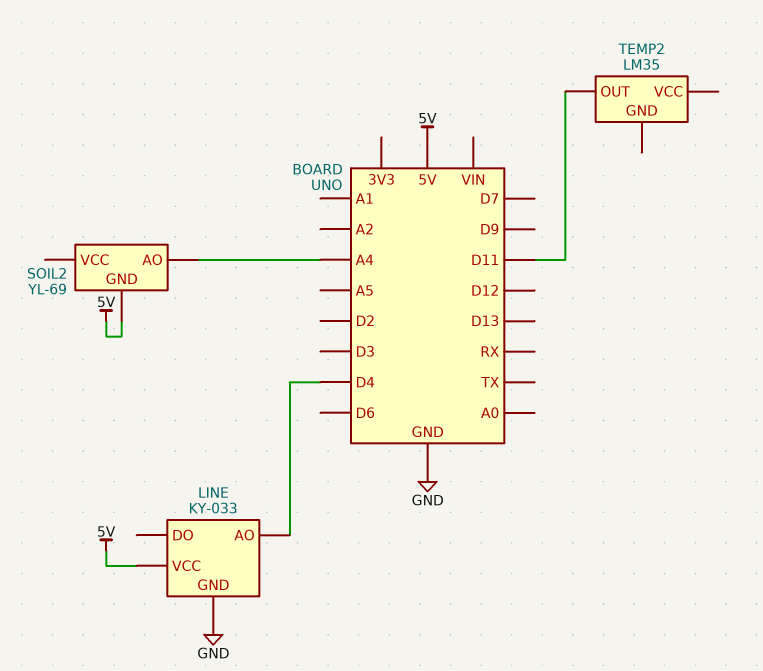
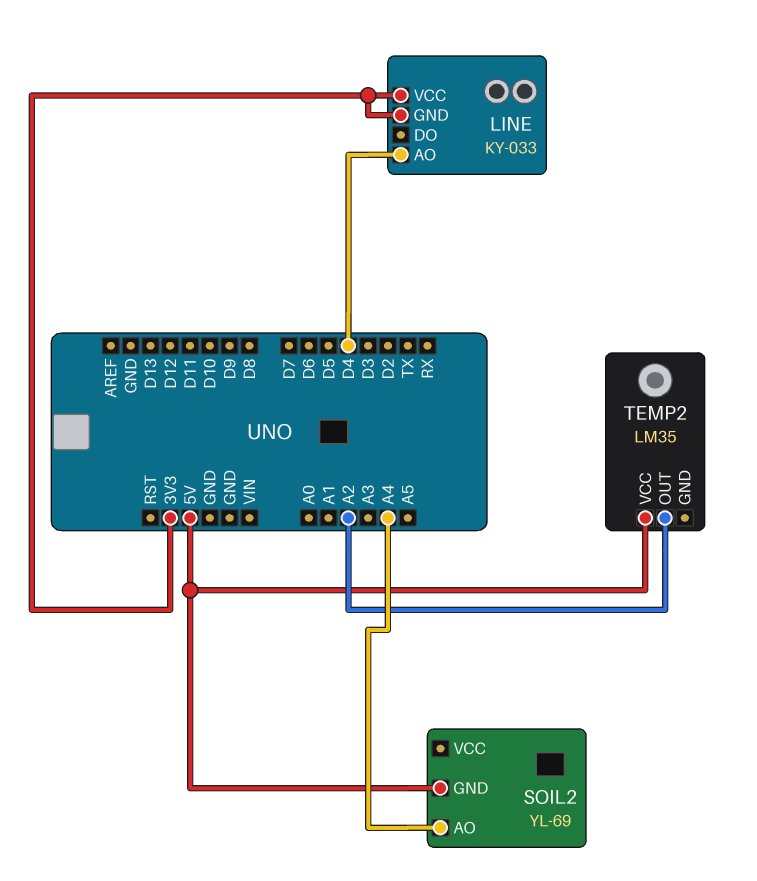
LINE pin GND: GND -> 3V3
LINE pin VCC: 5V -> 3V3
TEMP2 pin OUT: D11 -> A2
TEMP2 pin VCC: none -> 5V

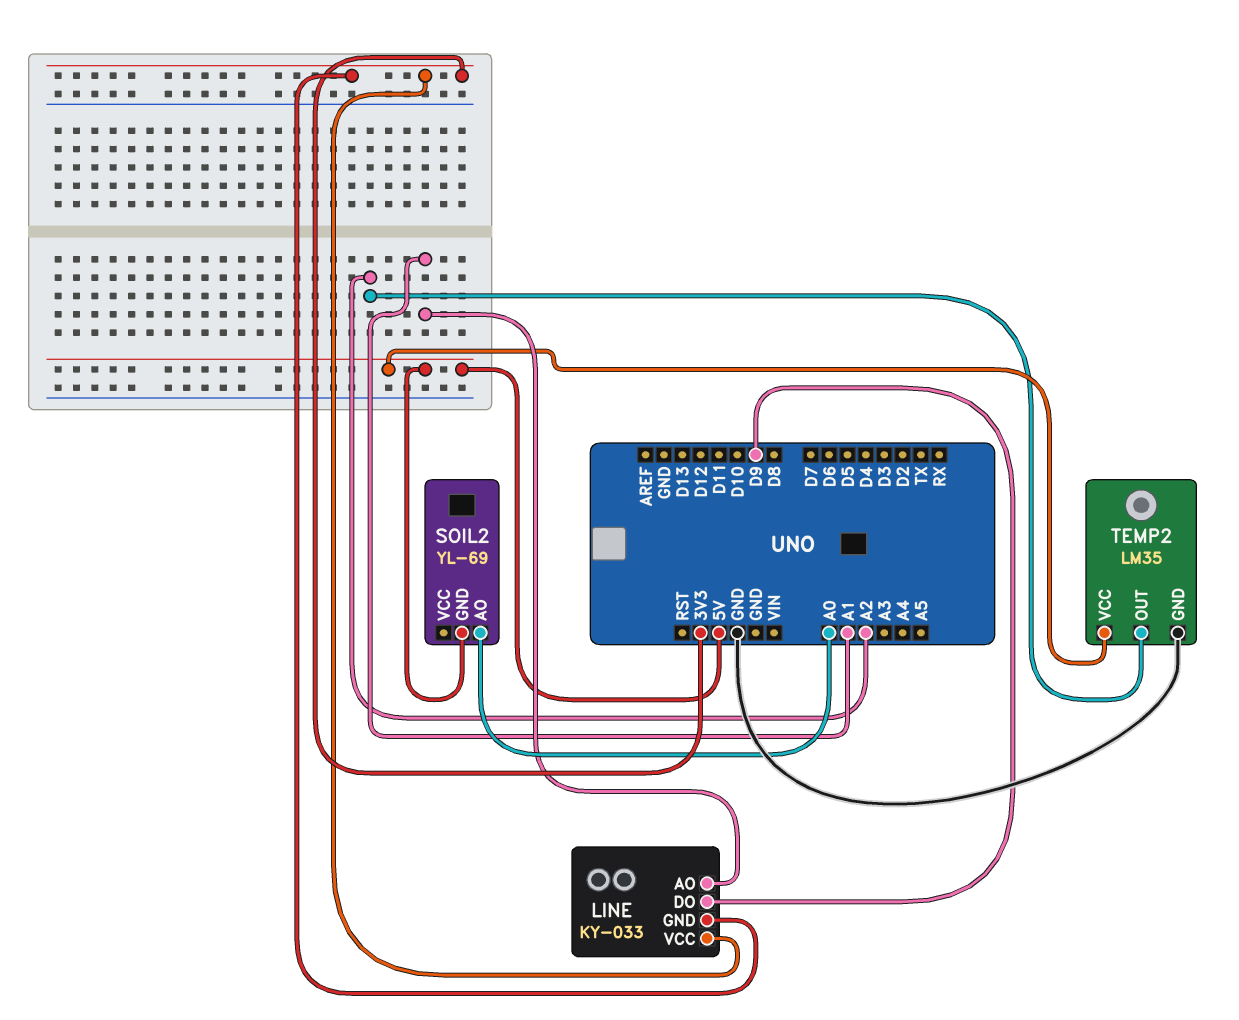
LINE pin AO: D4 -> A1
LINE pin DO: none -> D9
SOIL2 pin AO: A4 -> A0
TEMP2 pin GND: none -> GND

